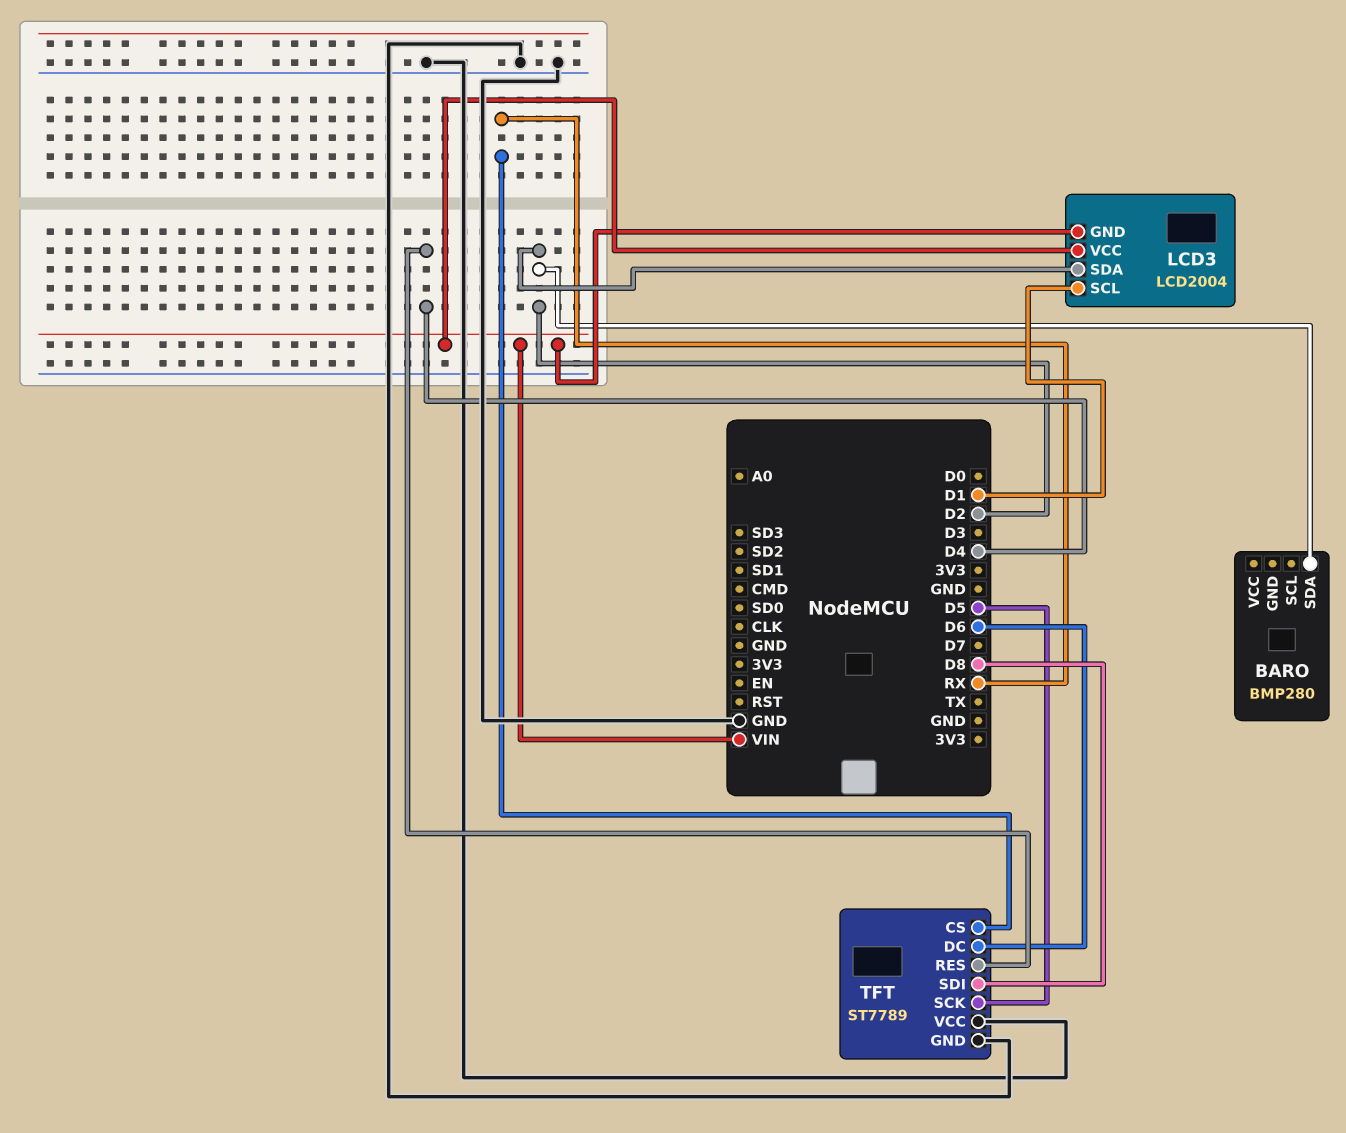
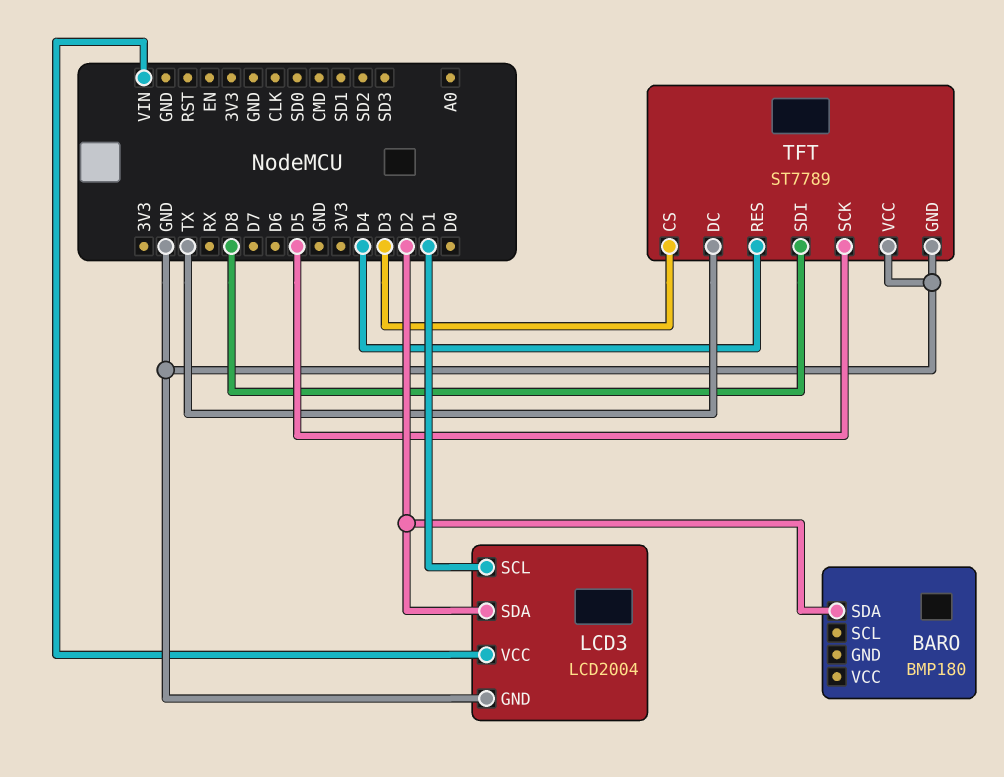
BARO: BMP280 -> BMP180
LCD3 pin GND: VIN -> GND
TFT pin CS: RX -> D3
TFT pin DC: D6 -> TX

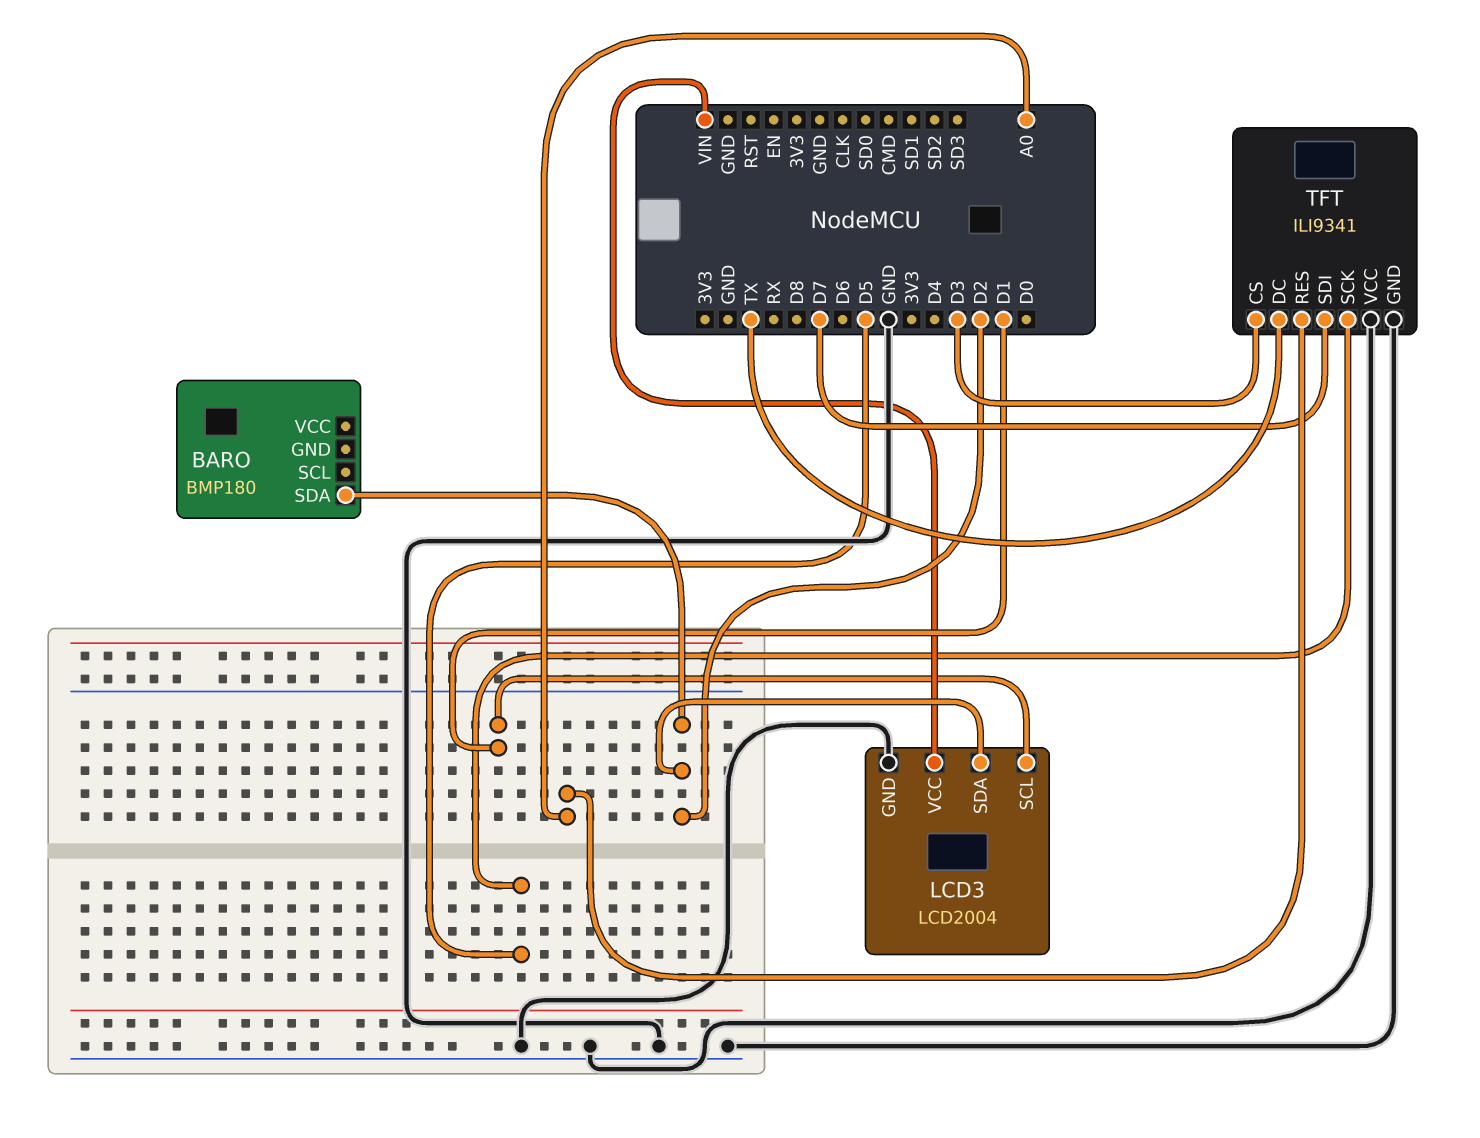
TFT: ST7789 -> ILI9341
TFT pin RES: D4 -> A0
TFT pin SDI: D8 -> D7

